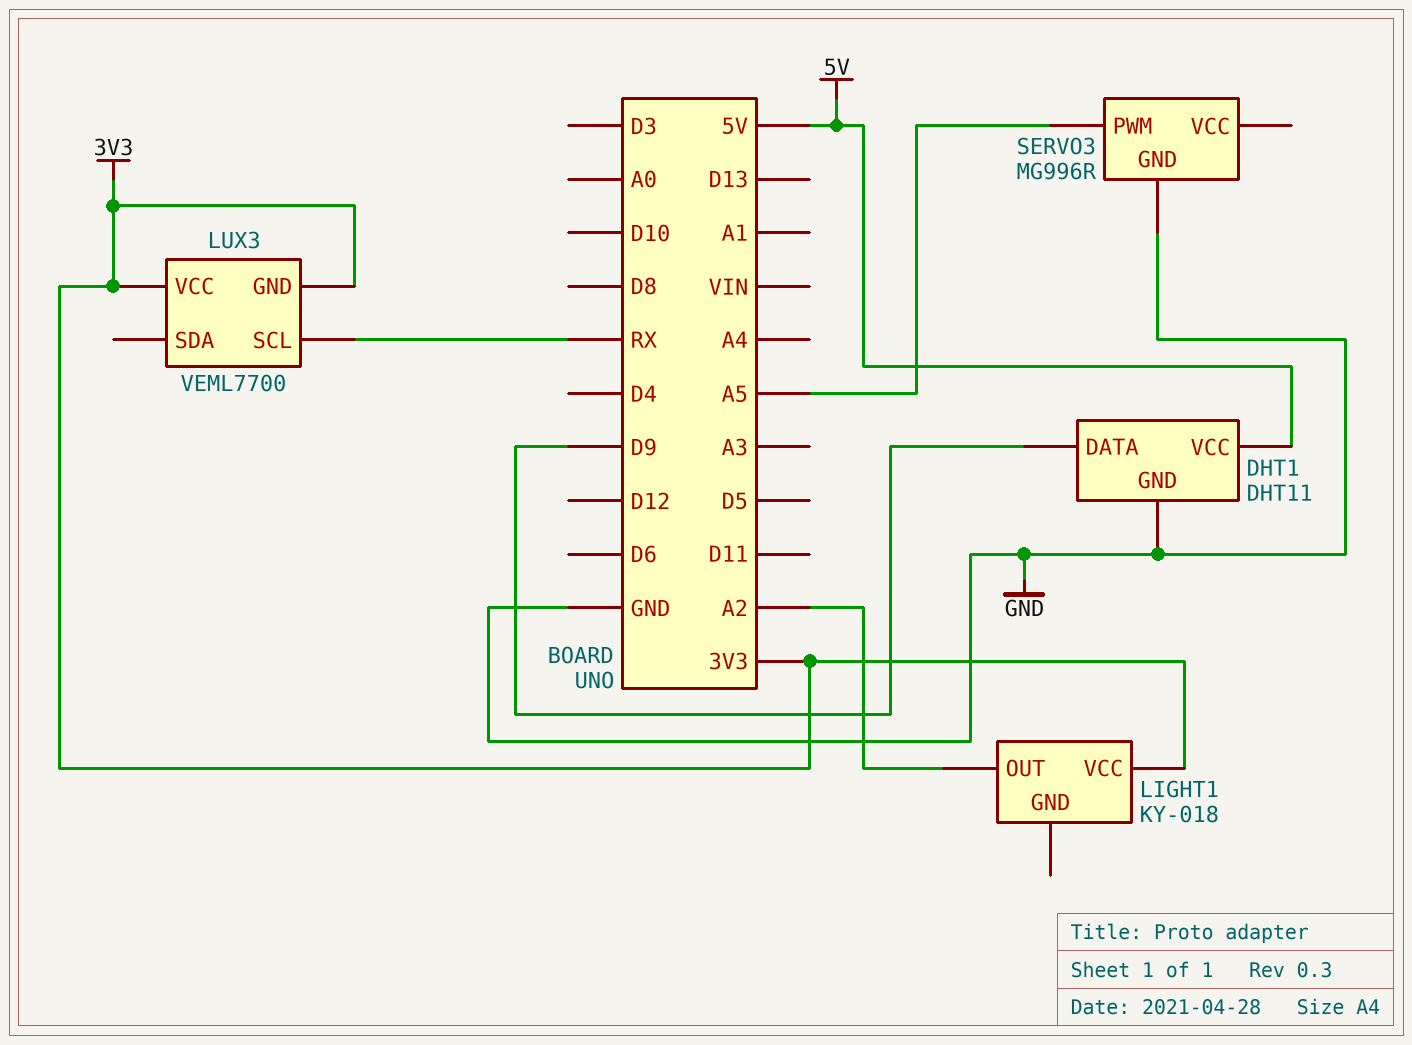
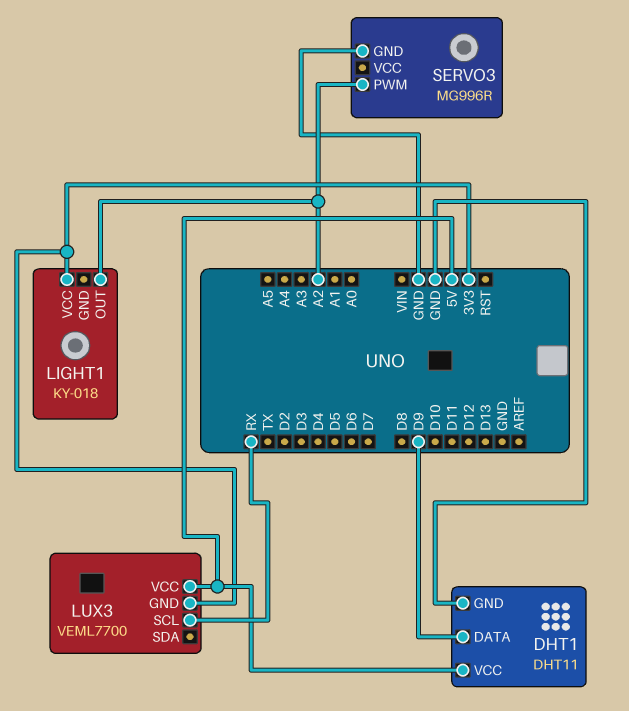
LUX3 pin VCC: 3V3 -> 5V
SERVO3 pin PWM: A5 -> A2

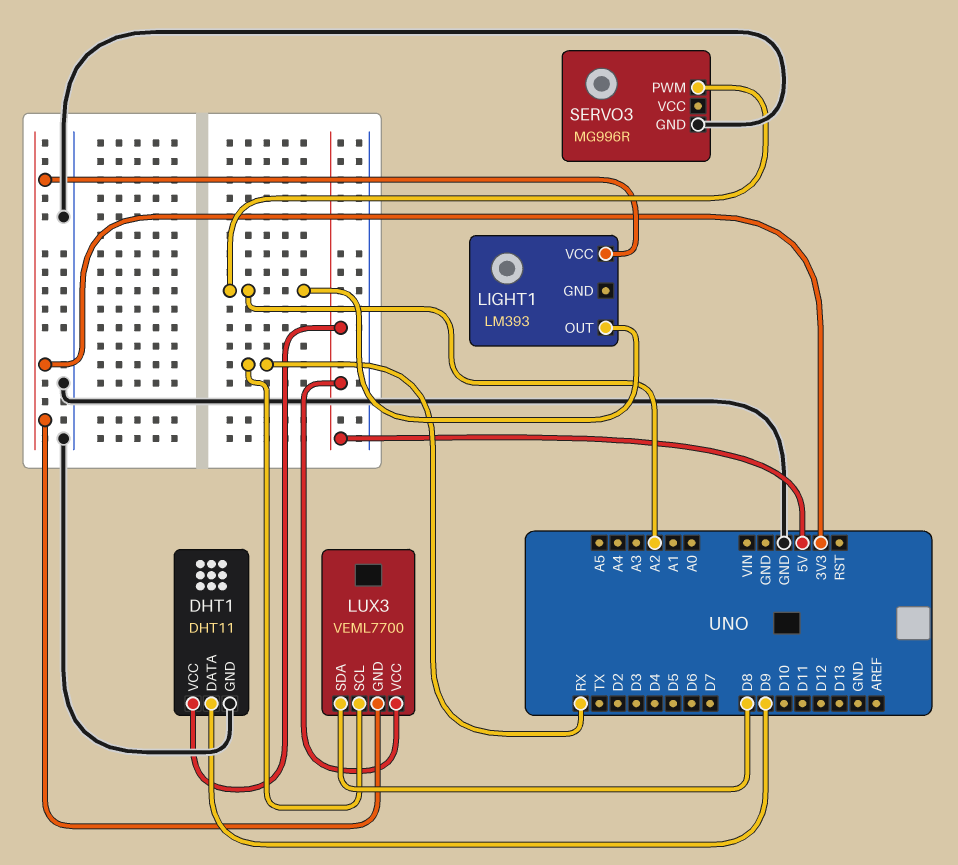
LIGHT1: KY-018 -> LM393
LUX3 pin SDA: none -> D8

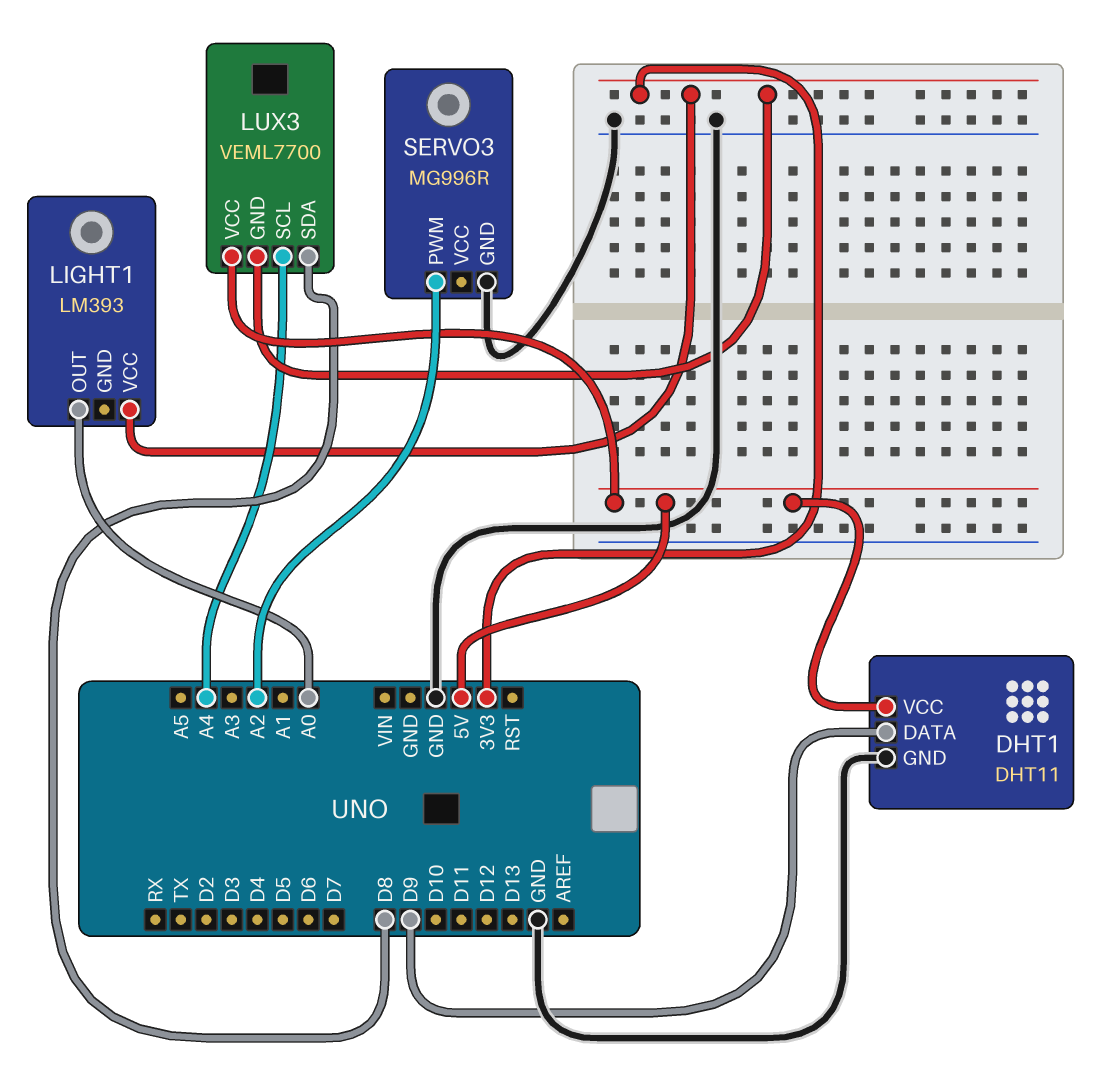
LIGHT1 pin OUT: A2 -> A0
LUX3 pin SCL: RX -> A4

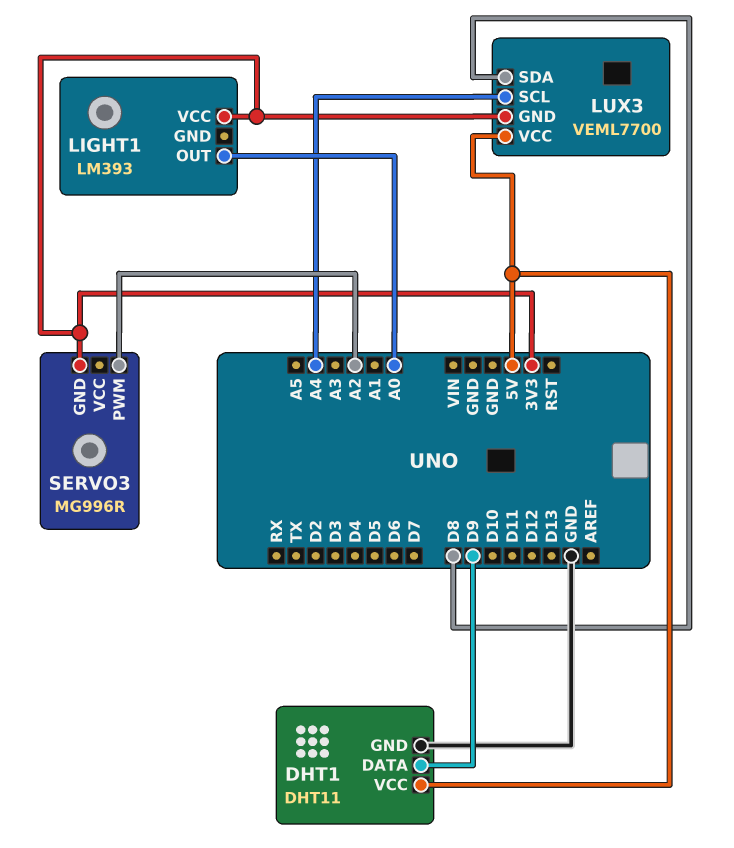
SERVO3 pin GND: GND -> 3V3

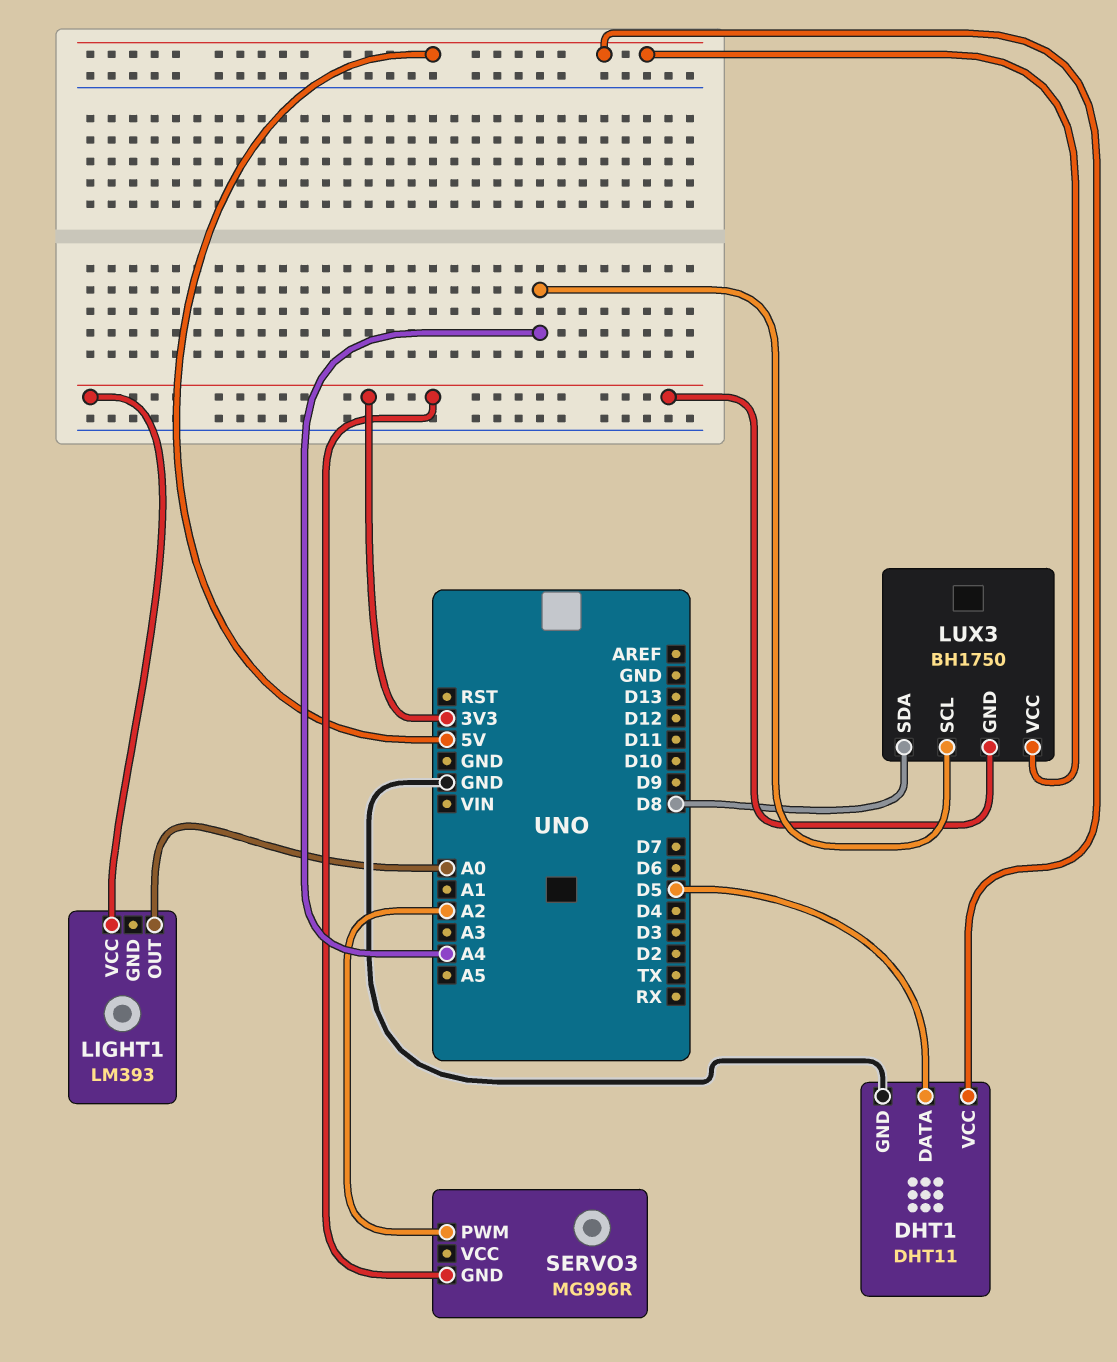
DHT1 pin DATA: D9 -> D5
LUX3: VEML7700 -> BH1750

